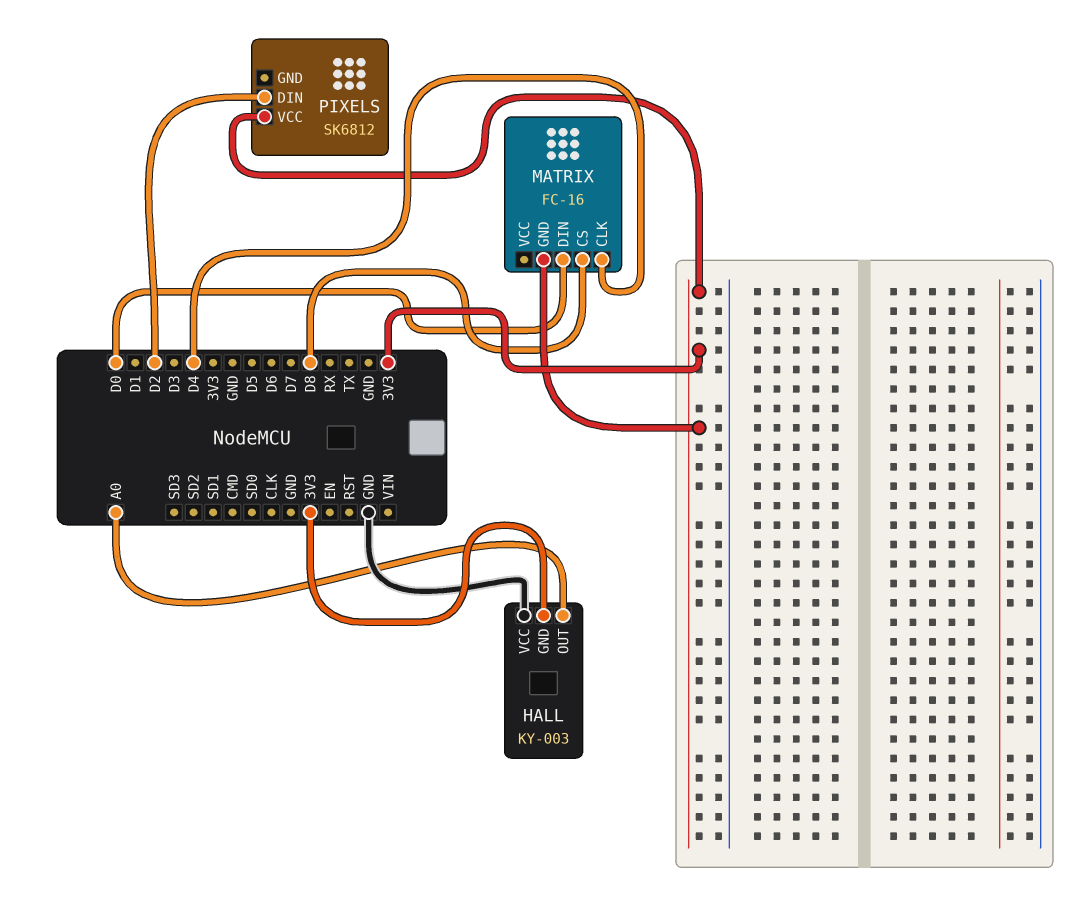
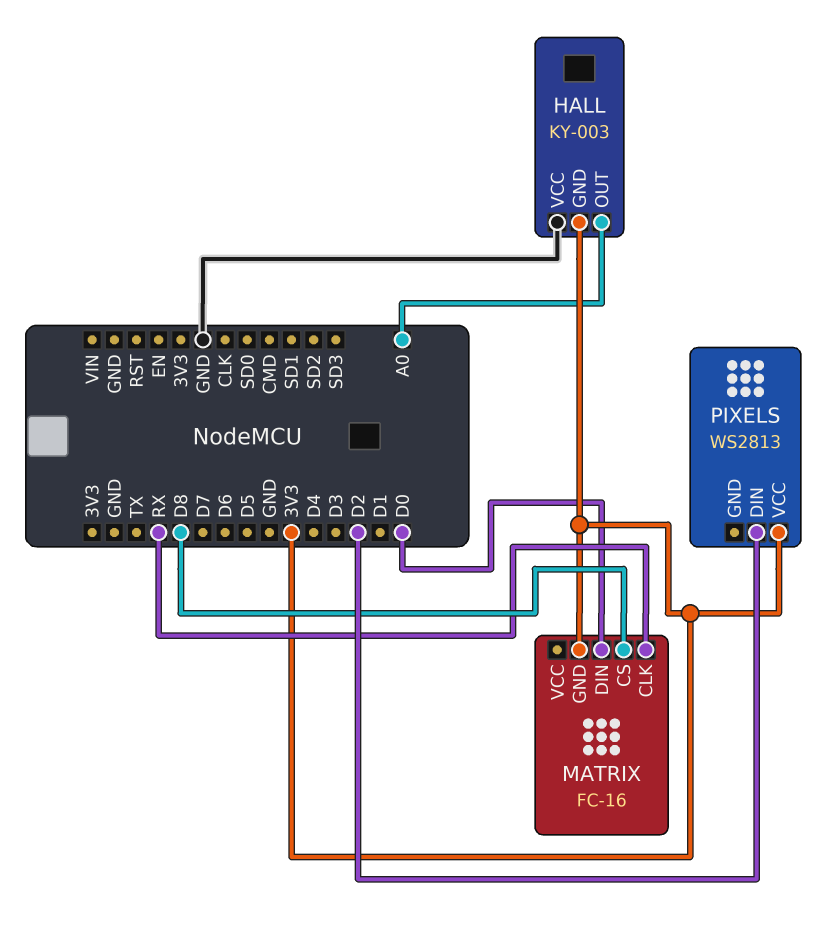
MATRIX pin CLK: D4 -> RX
PIXELS: SK6812 -> WS2813

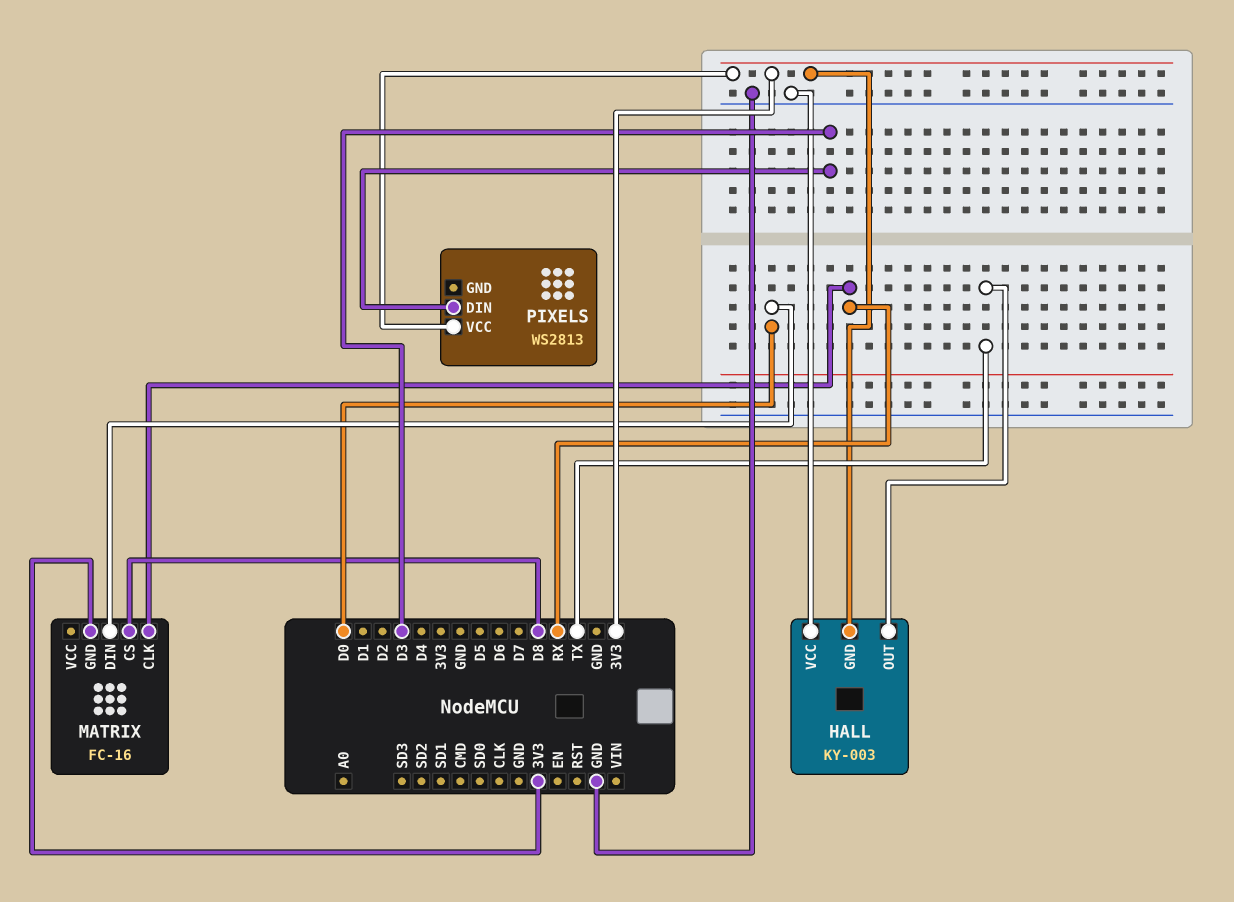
HALL pin OUT: A0 -> TX
PIXELS pin DIN: D2 -> D3

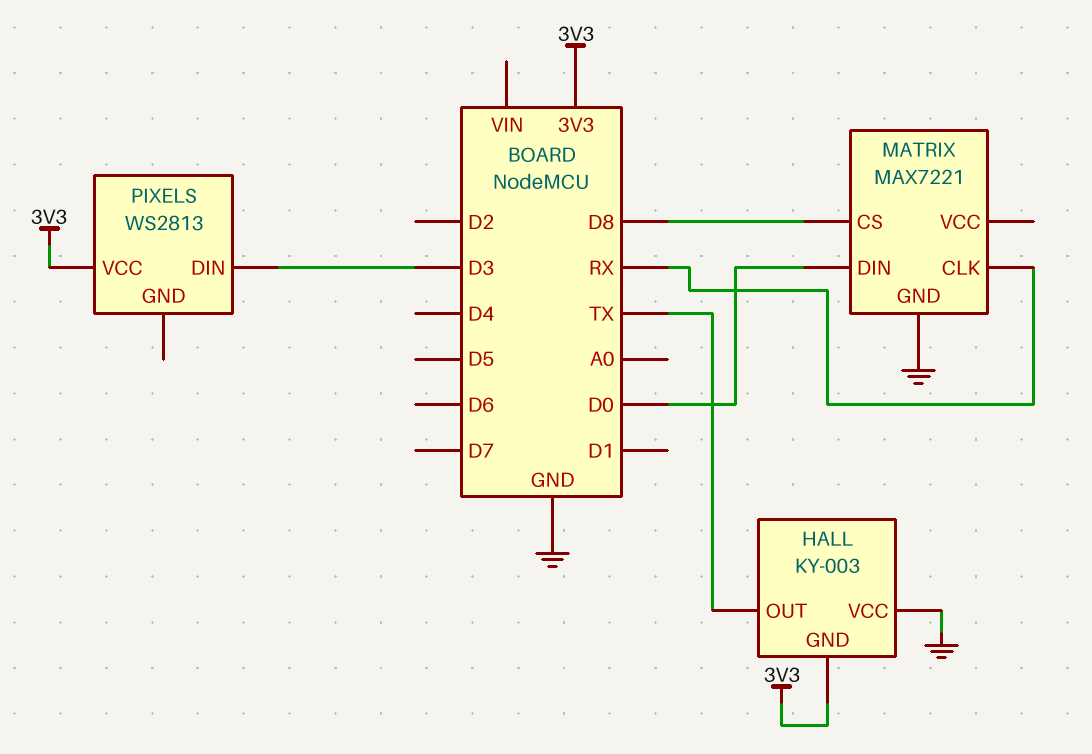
MATRIX: FC-16 -> MAX7221
MATRIX pin GND: 3V3 -> GND

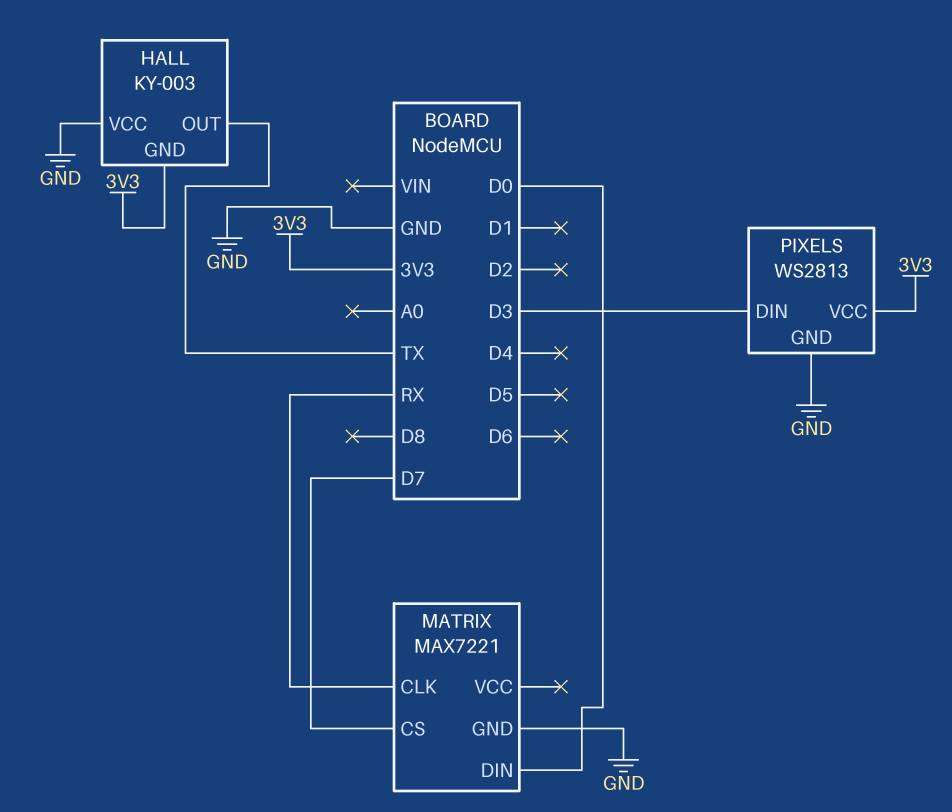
MATRIX pin CS: D8 -> D7
PIXELS pin GND: none -> GND

